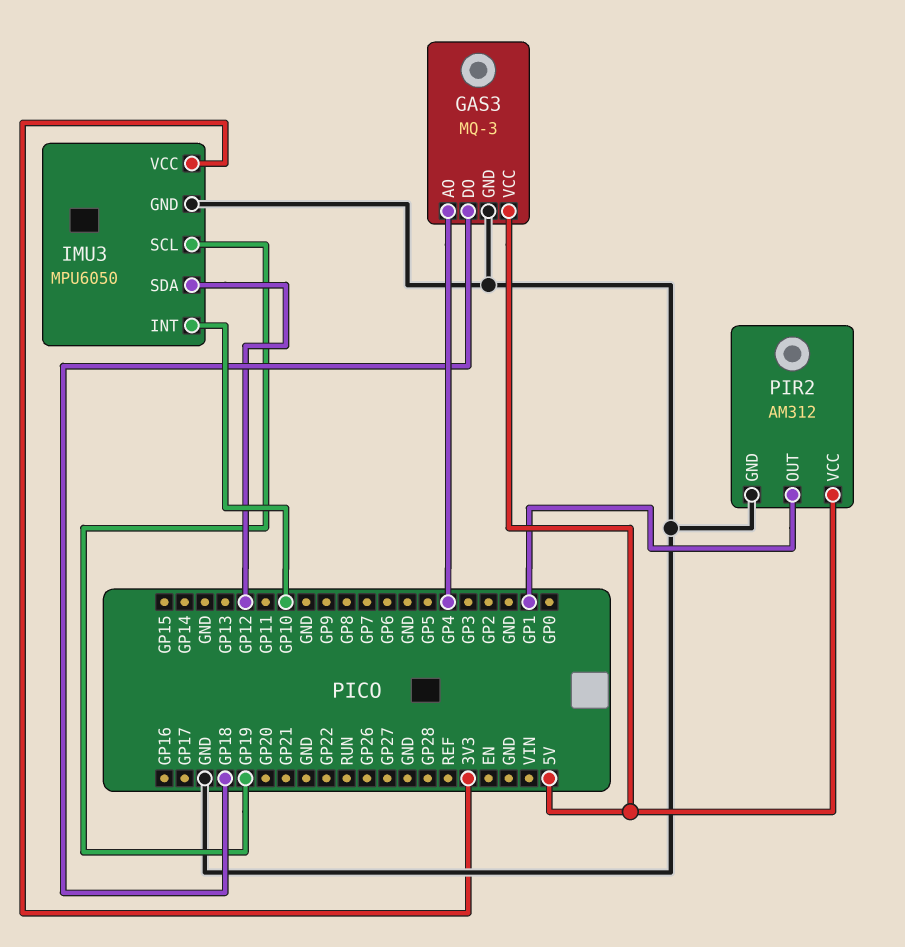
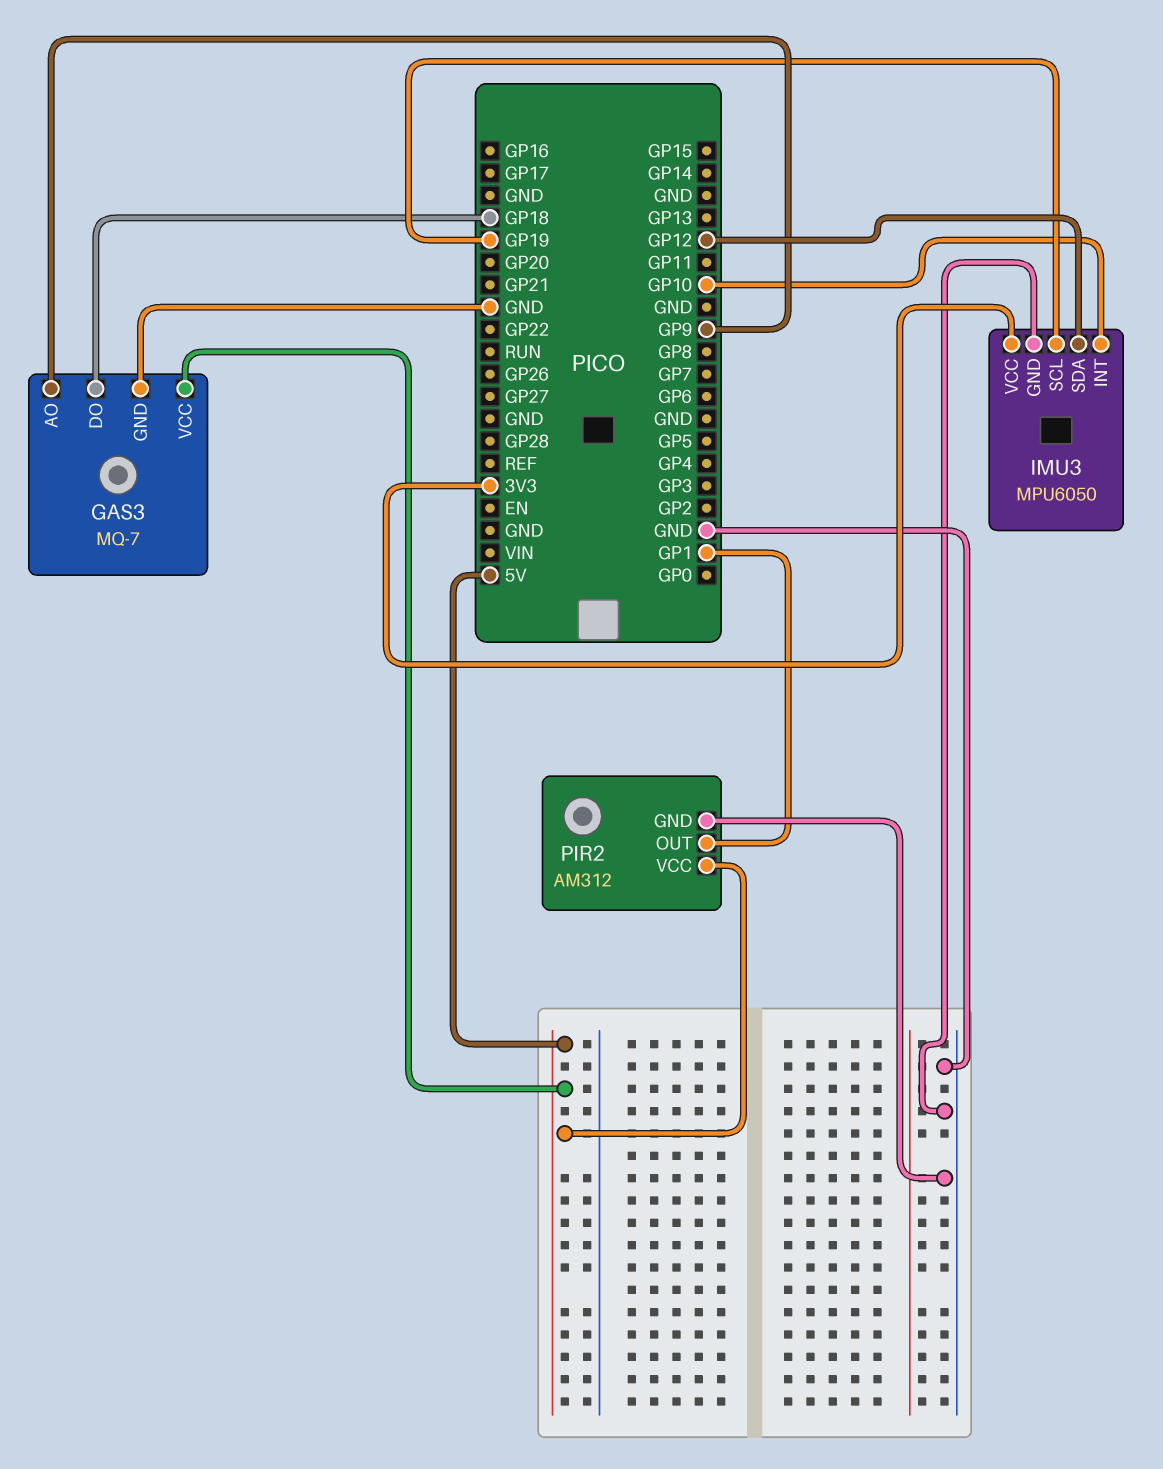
GAS3: MQ-3 -> MQ-7
GAS3 pin AO: GP4 -> GP9

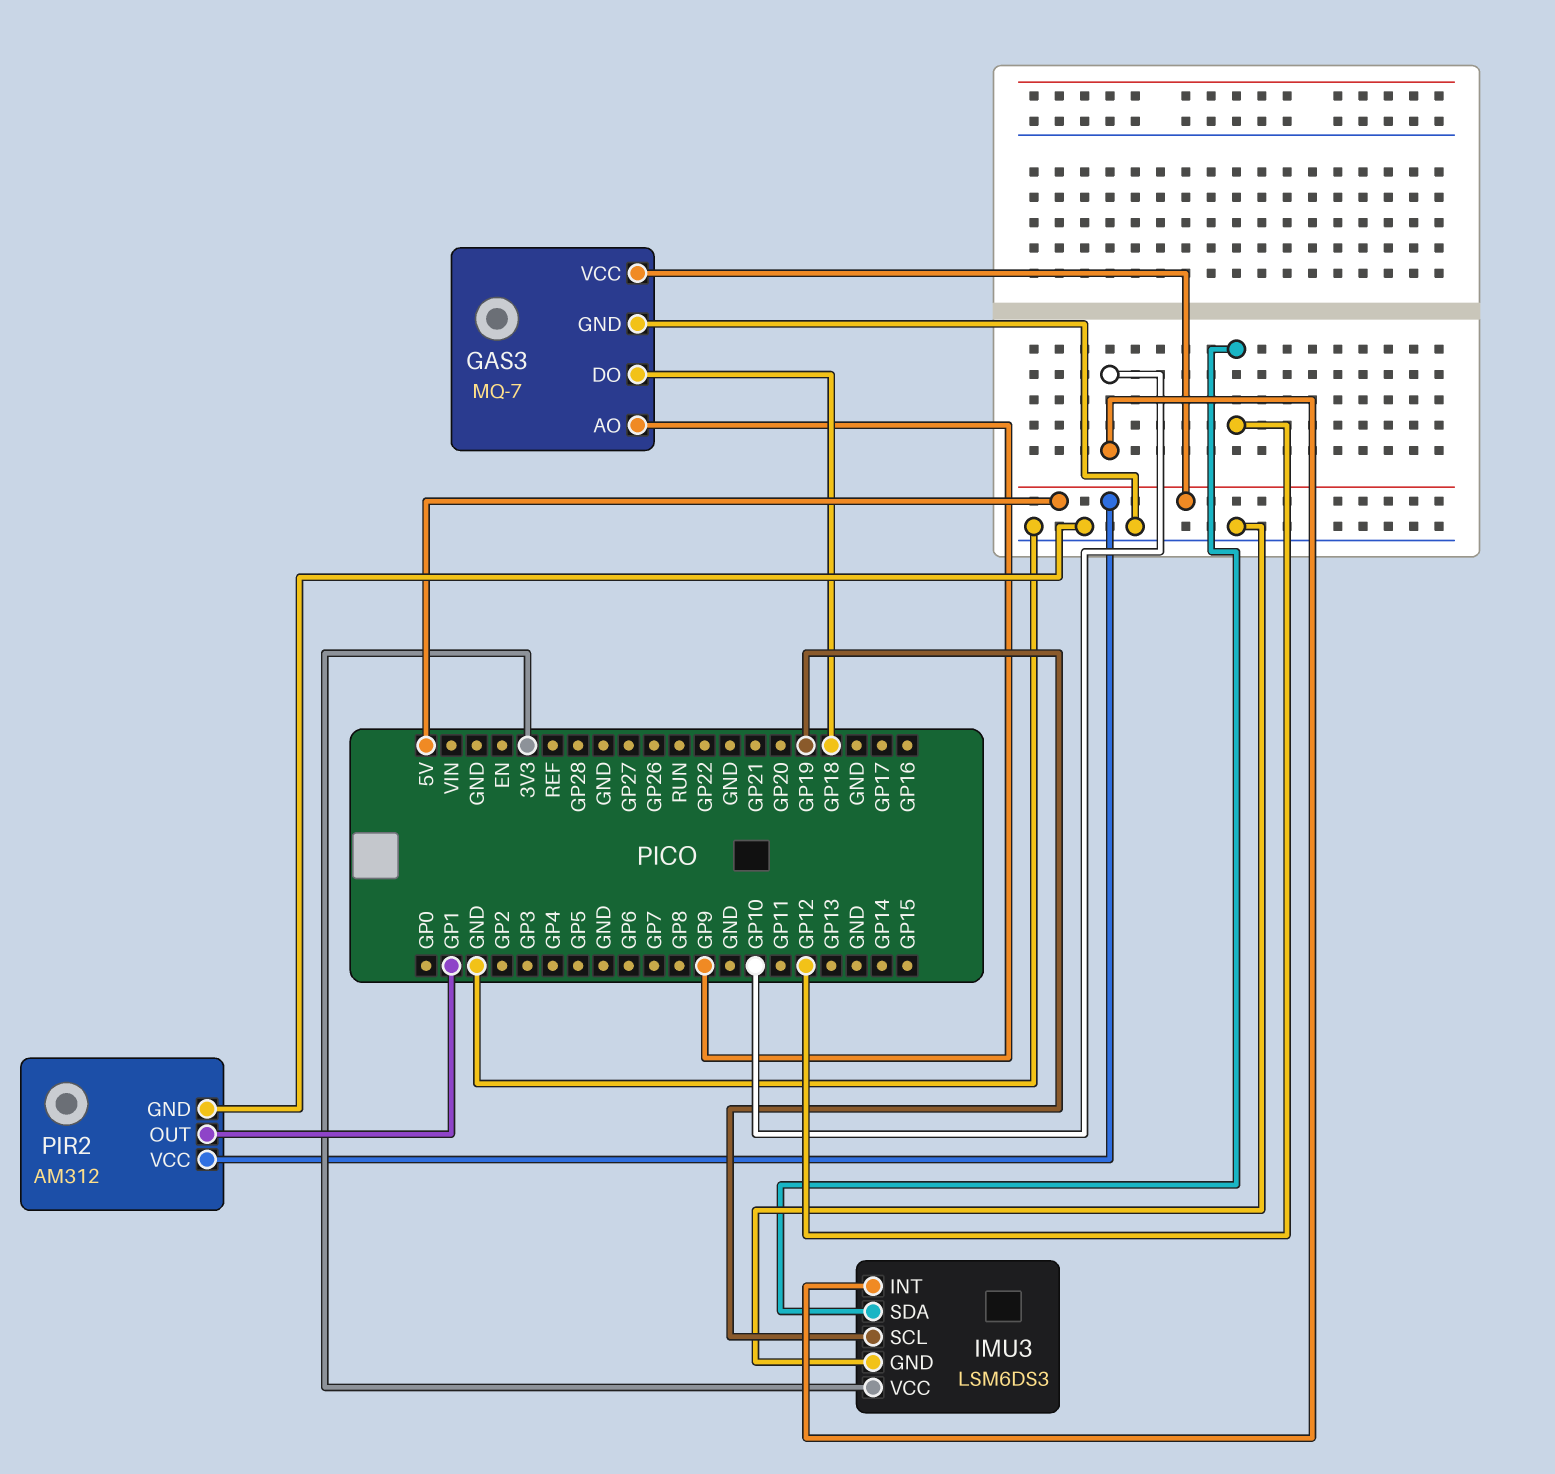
IMU3: MPU6050 -> LSM6DS3

